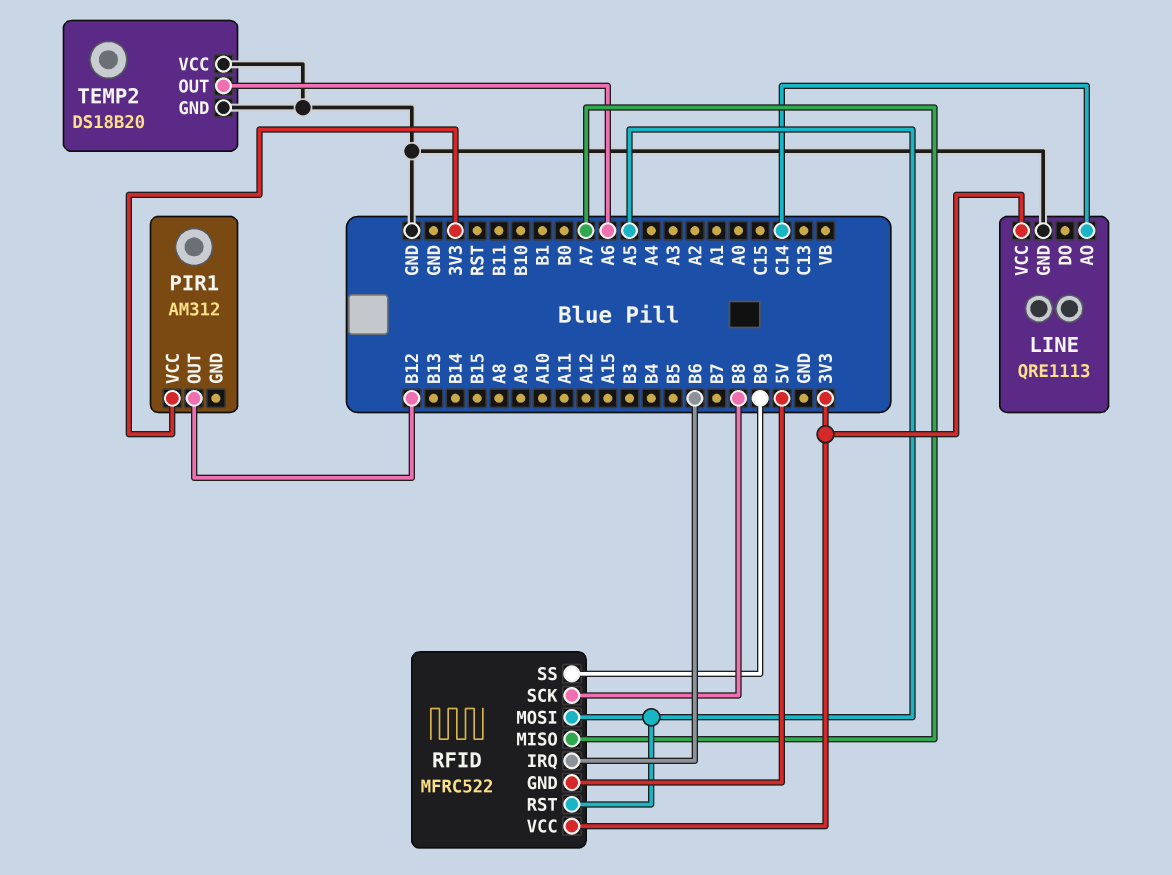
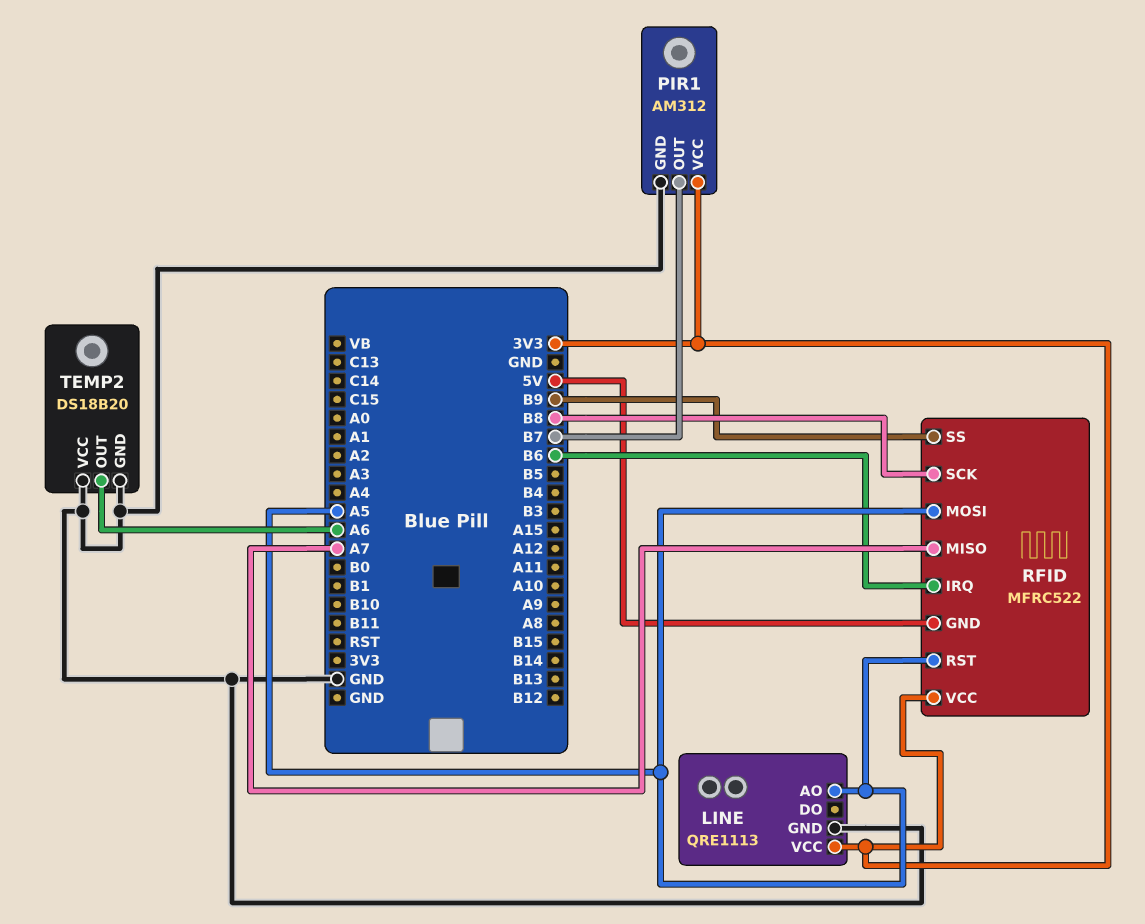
LINE pin AO: C14 -> A5
PIR1 pin GND: none -> GND
PIR1 pin OUT: B12 -> B7

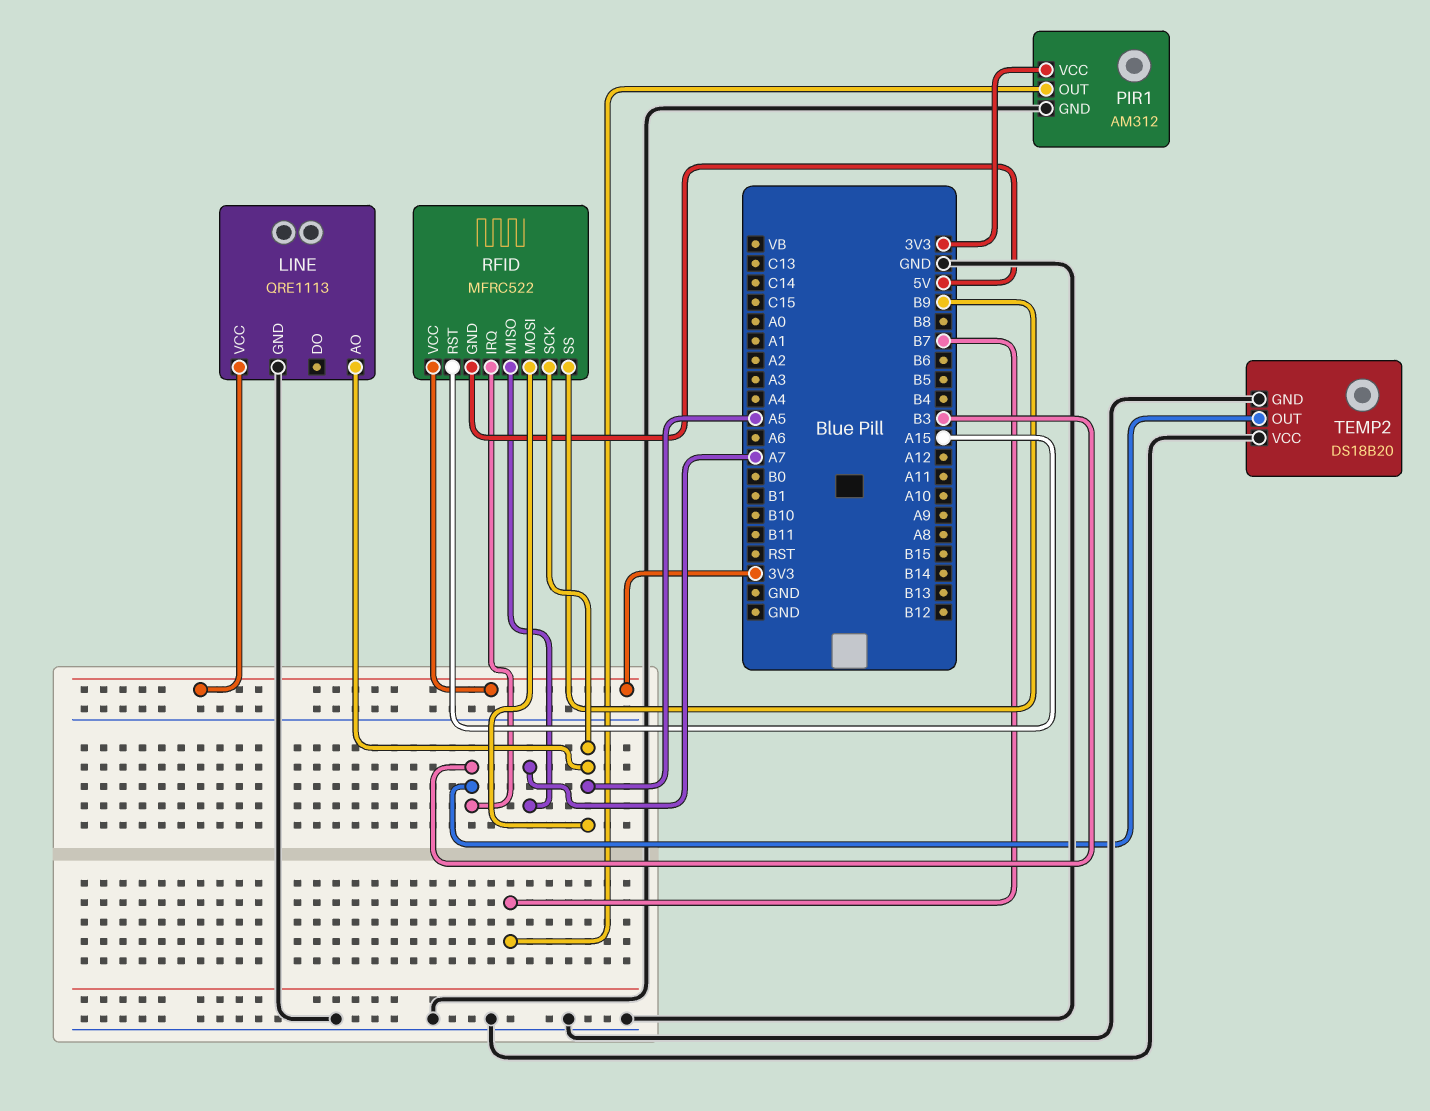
RFID pin IRQ: B6 -> B3
RFID pin RST: A5 -> A15
RFID pin SCK: B8 -> A5
TEMP2 pin OUT: A6 -> B3

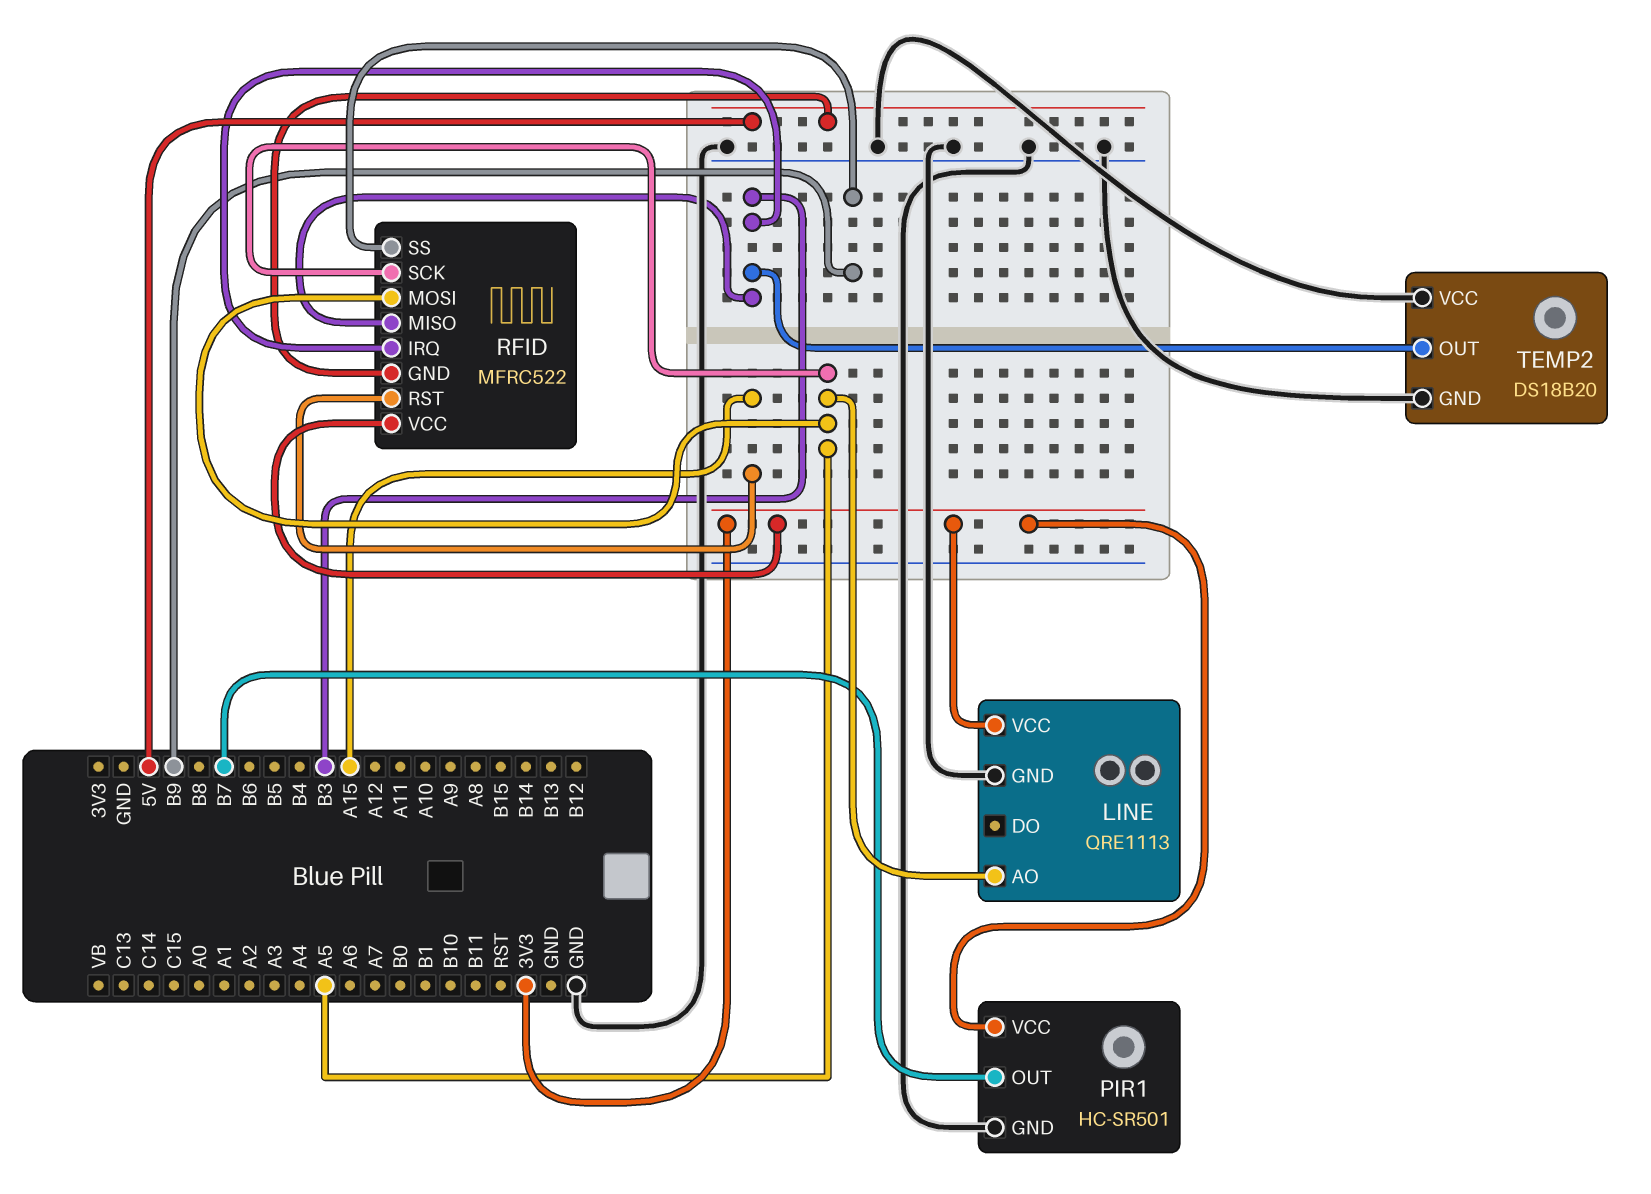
PIR1: AM312 -> HC-SR501
RFID pin MISO: A7 -> B3

